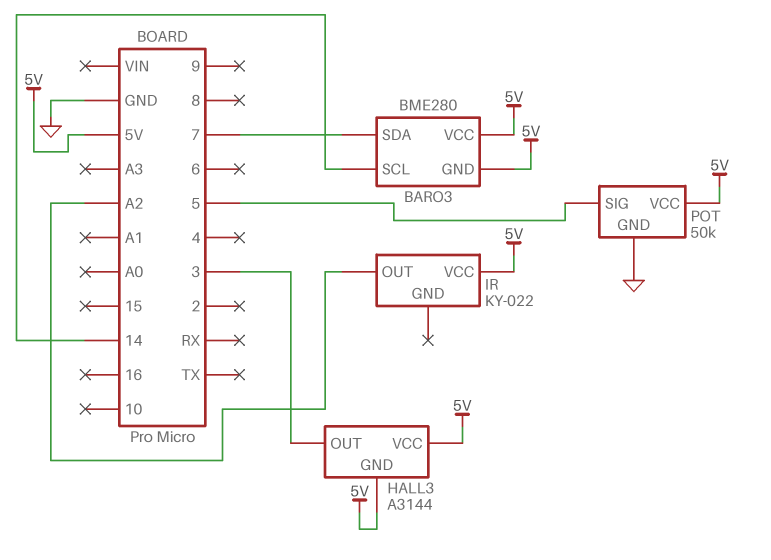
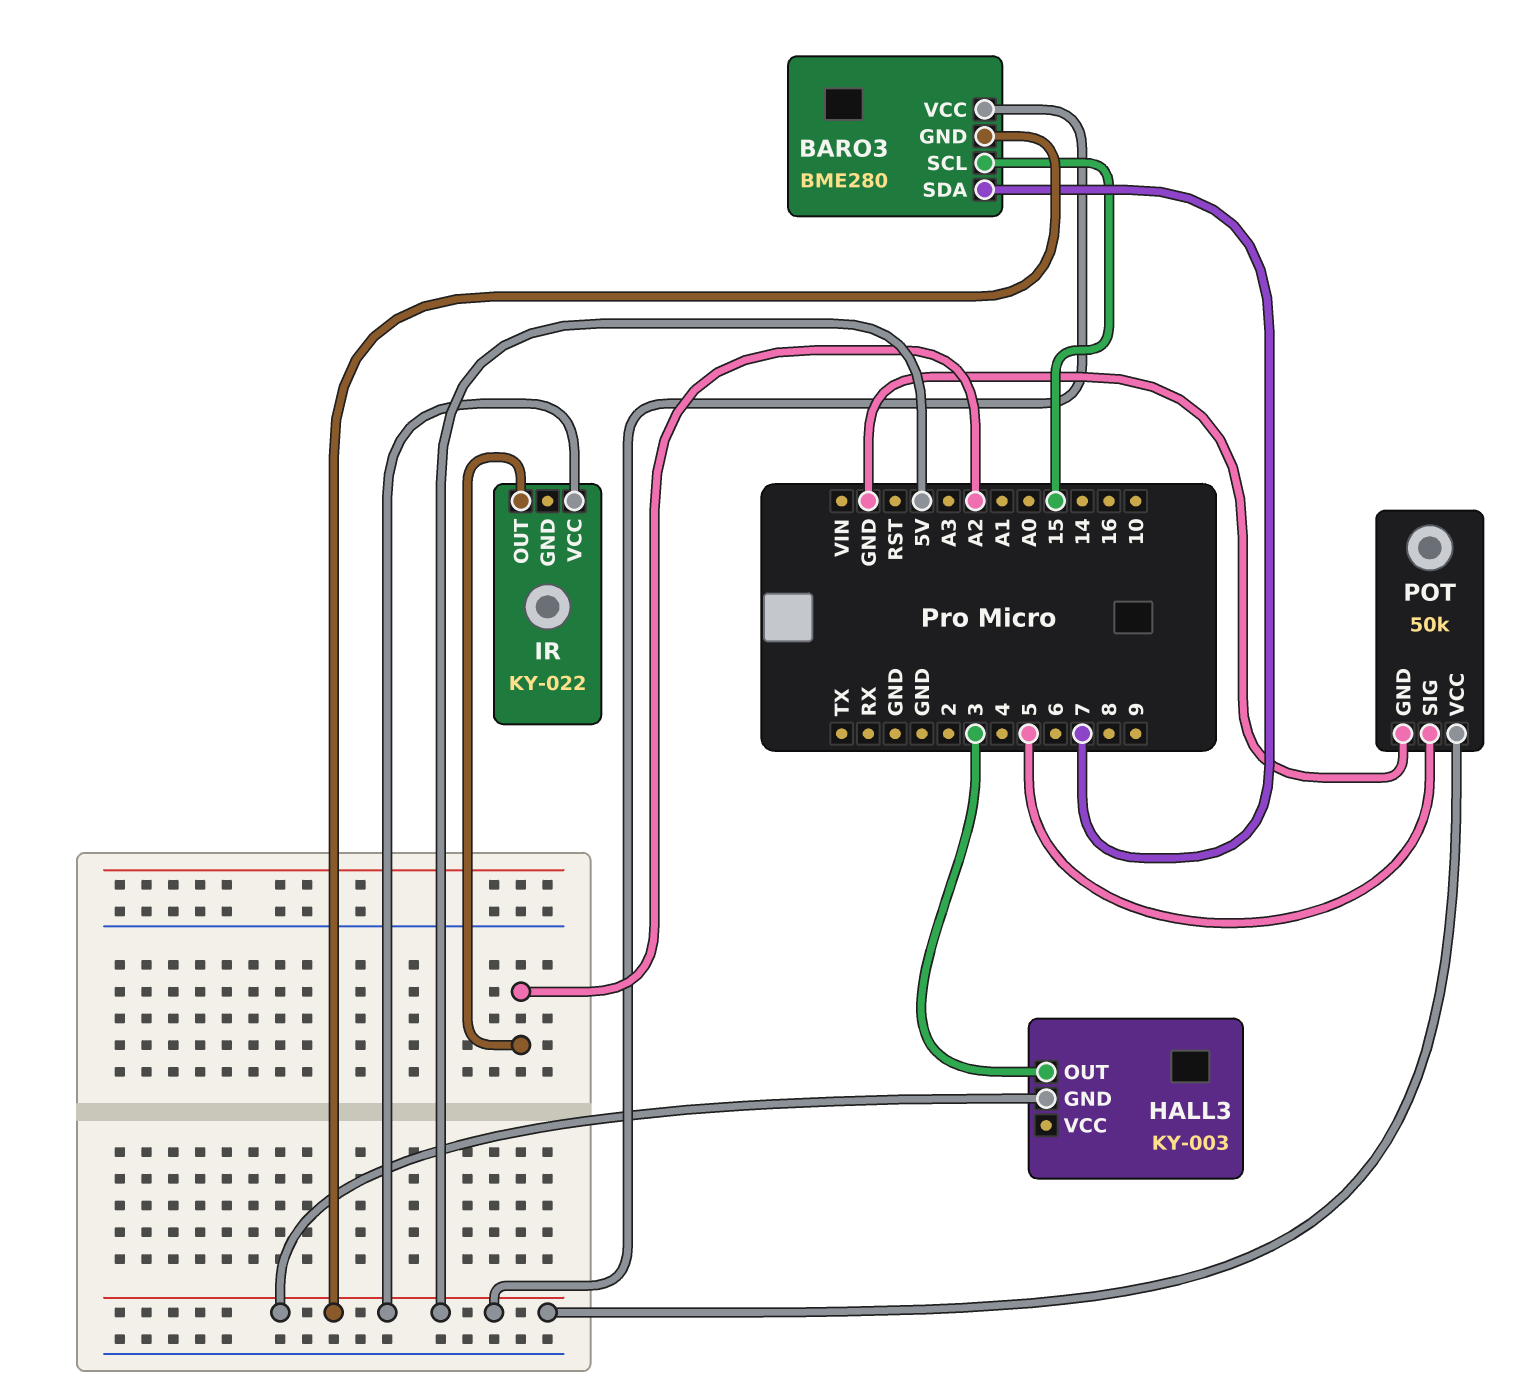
BARO3 pin SCL: 14 -> 15
HALL3: A3144 -> KY-003
HALL3 pin VCC: 5V -> none

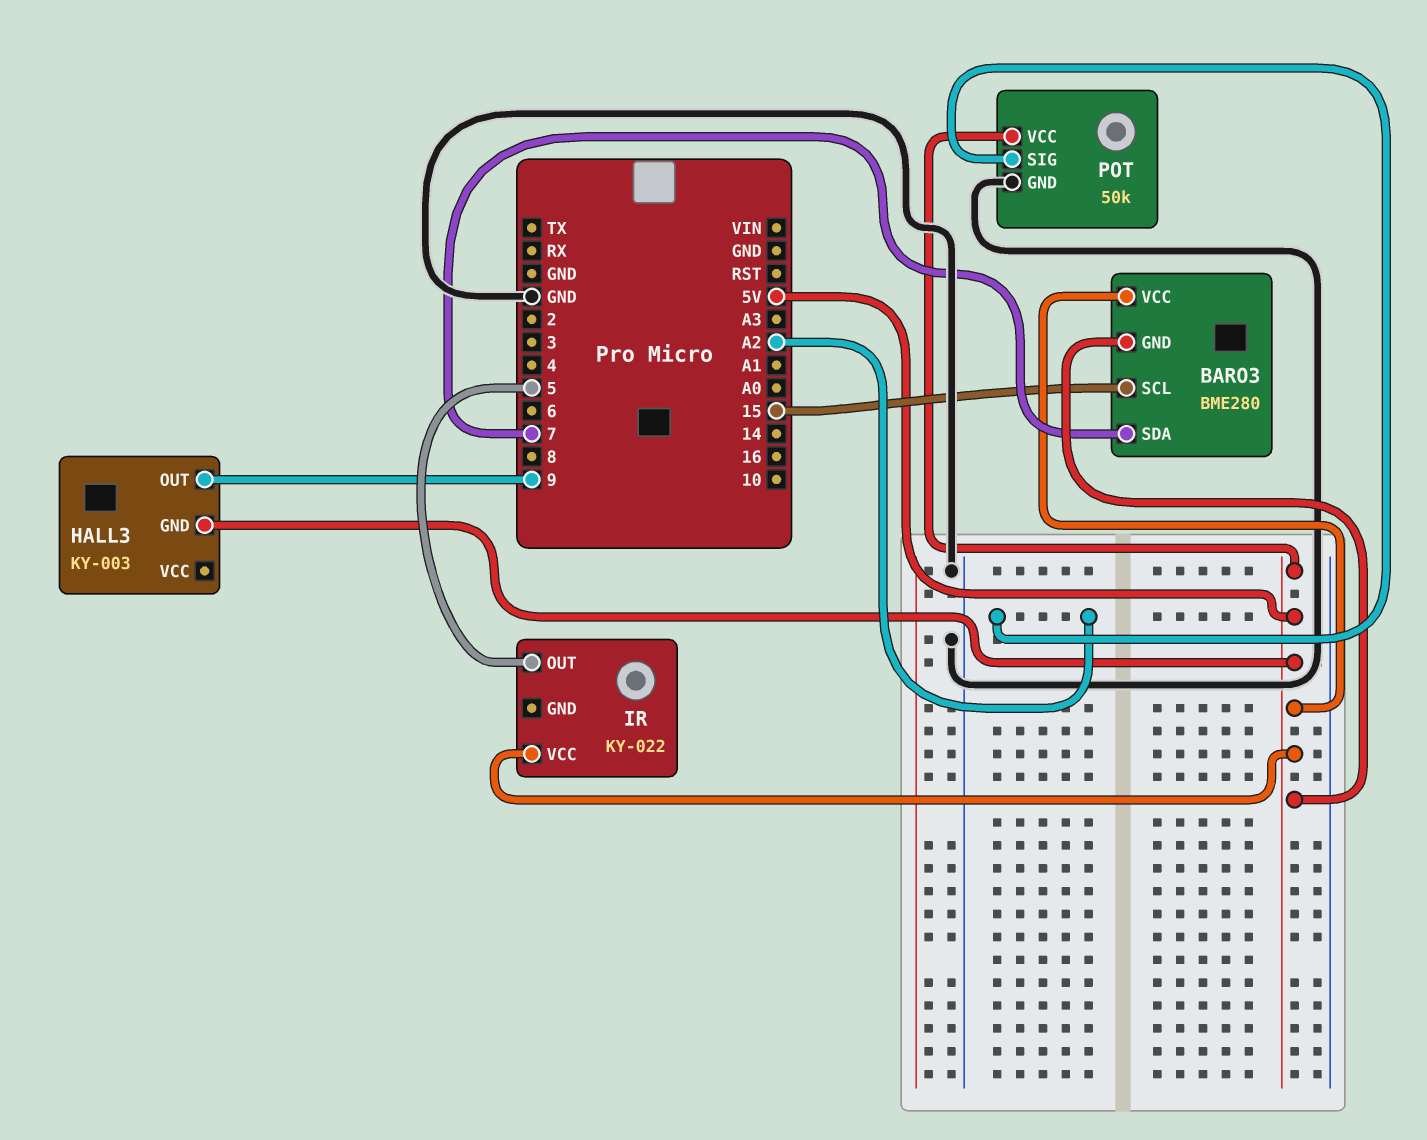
HALL3 pin OUT: 3 -> 9
IR pin OUT: A2 -> 5
POT pin SIG: 5 -> A2

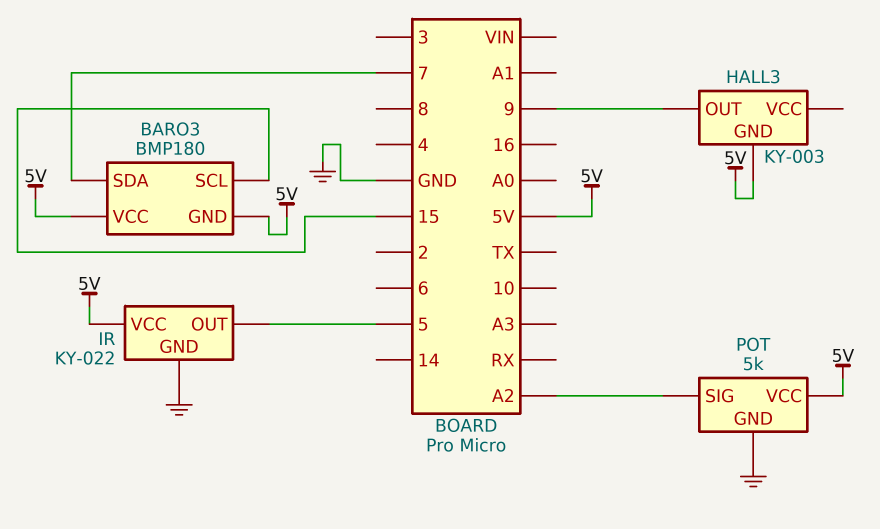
BARO3: BME280 -> BMP180
IR pin GND: none -> GND
POT: 50k -> 5k

